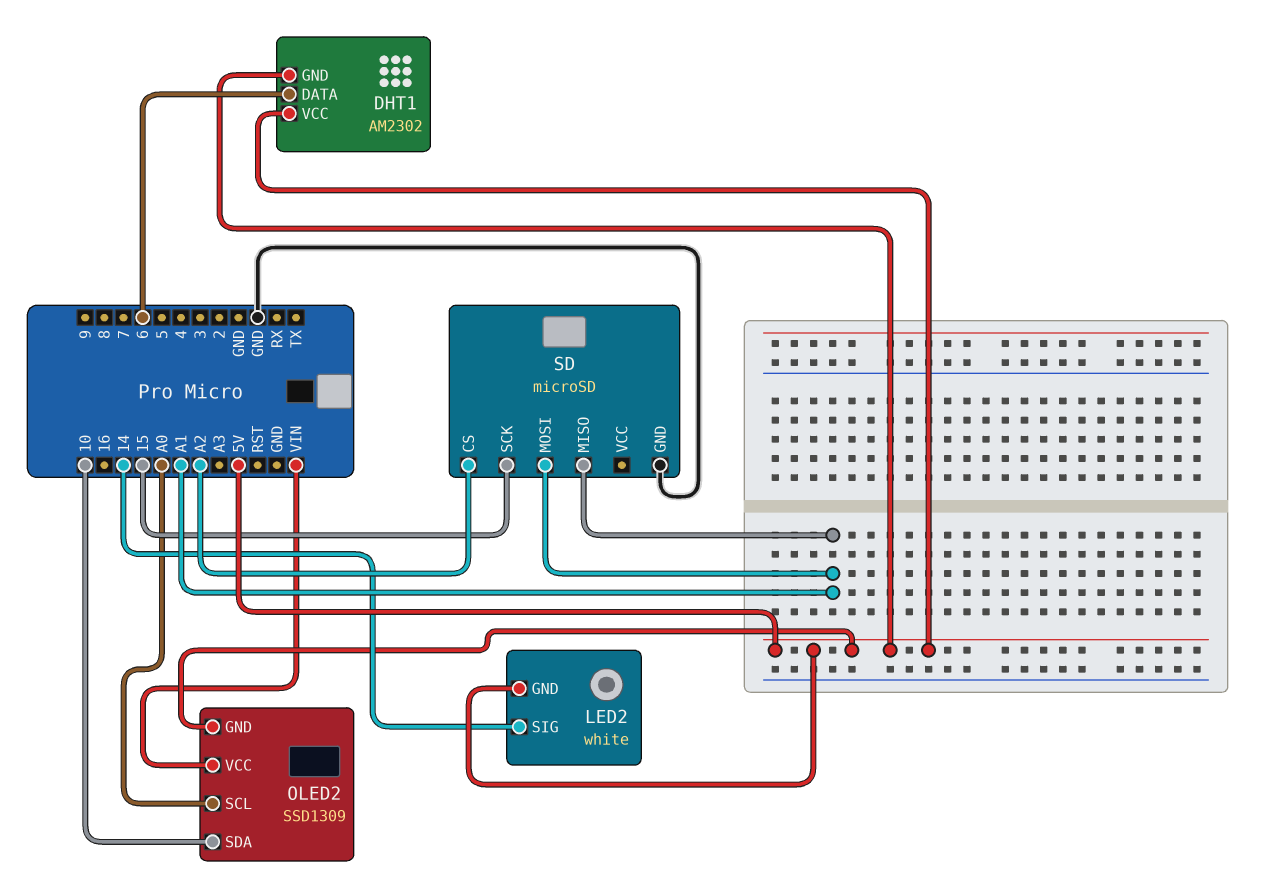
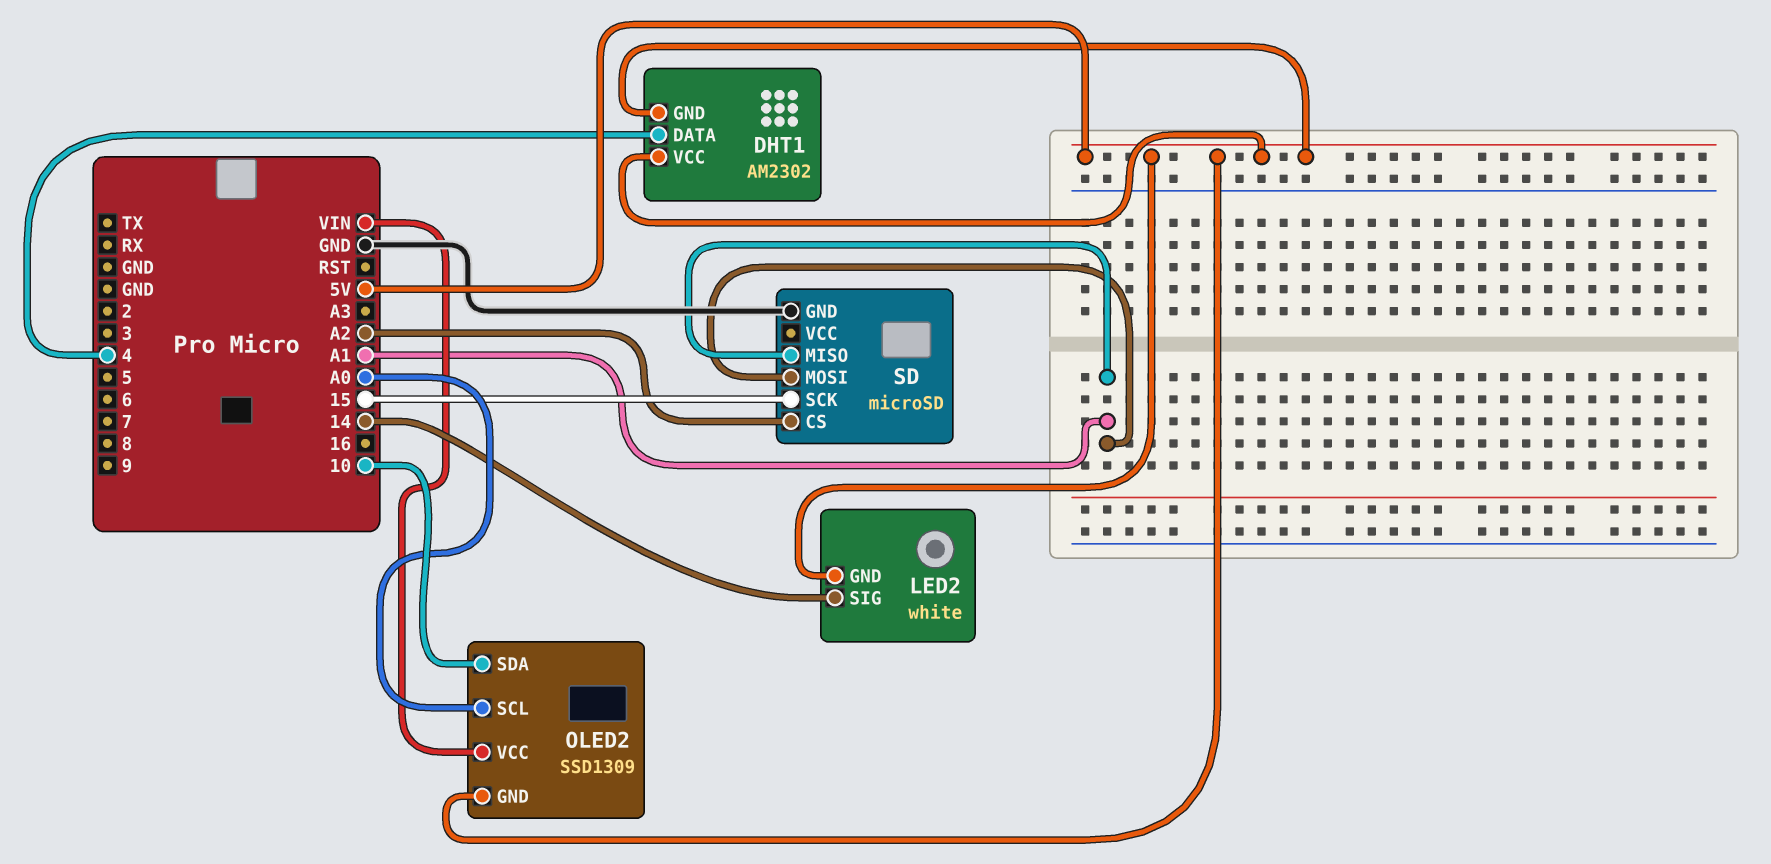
DHT1 pin DATA: 6 -> 4

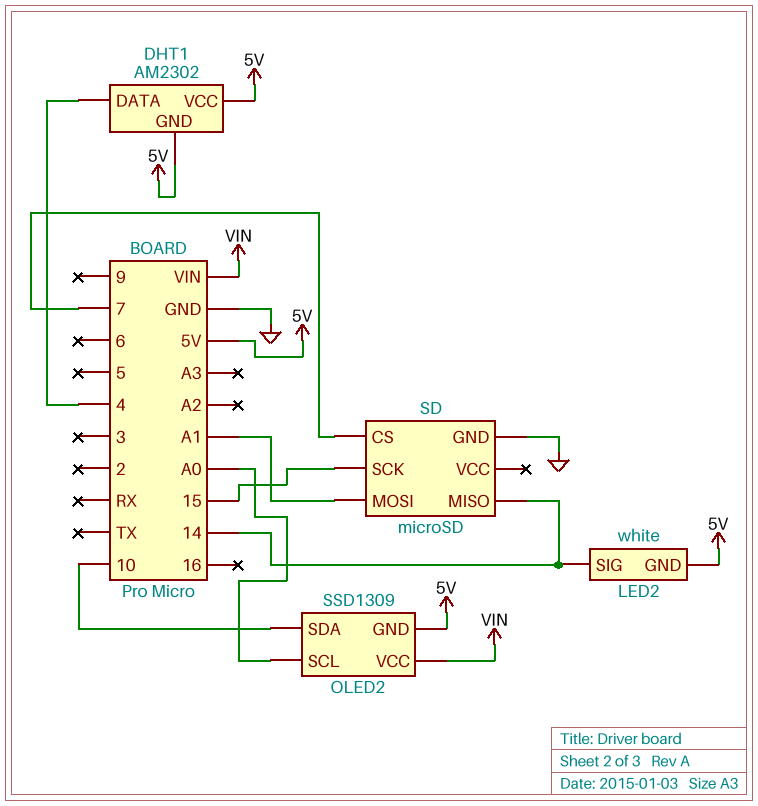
SD pin CS: A2 -> 7
SD pin MISO: A1 -> 14

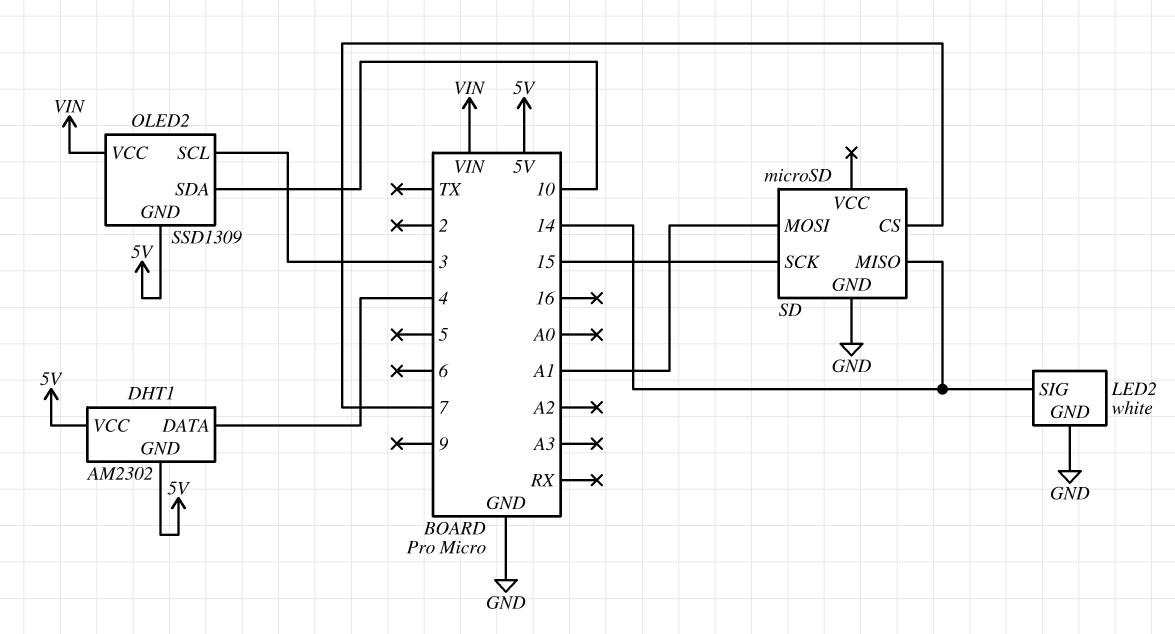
LED2 pin GND: 5V -> GND
OLED2 pin SCL: A0 -> 3

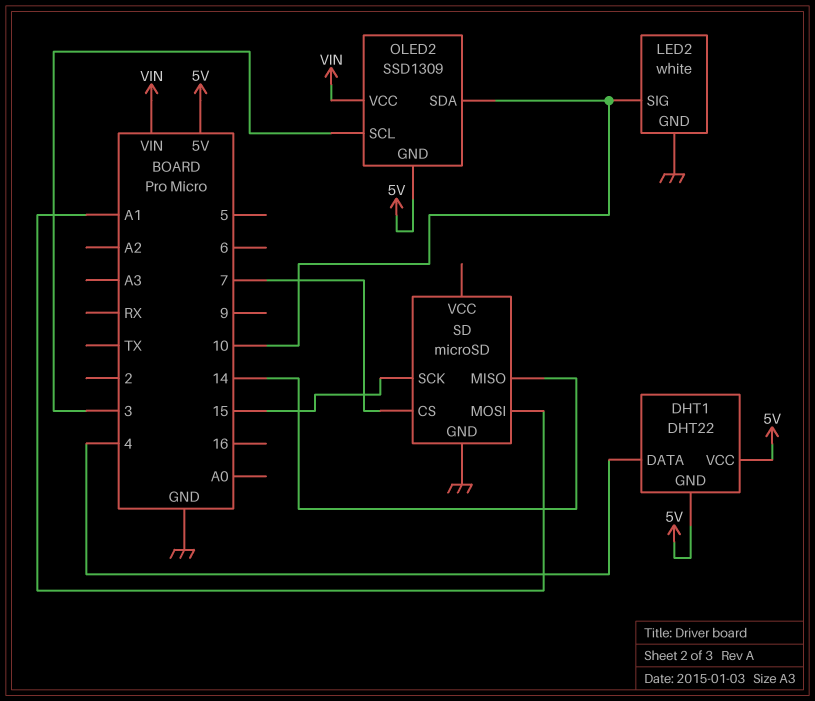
DHT1: AM2302 -> DHT22
LED2 pin SIG: 14 -> 10

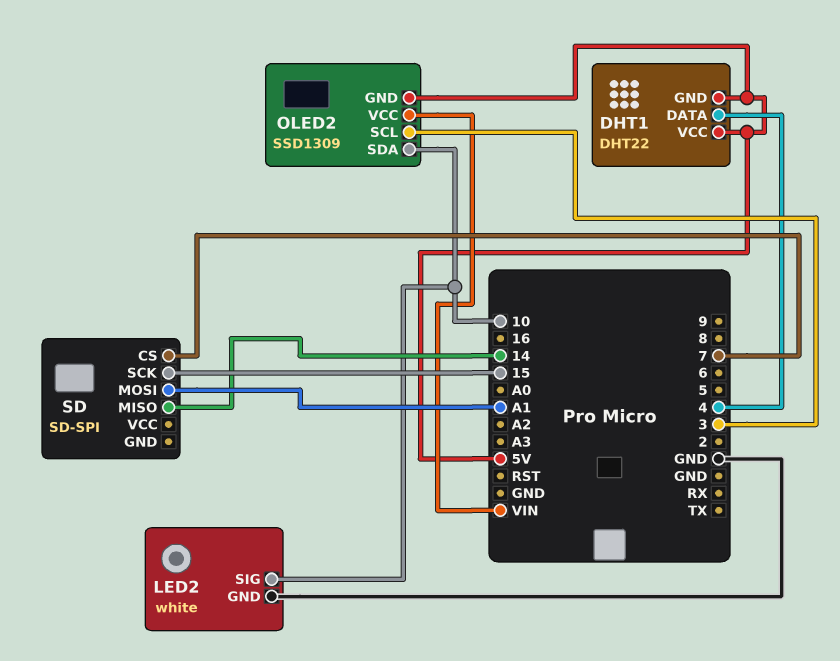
SD: microSD -> SD-SPI
SD pin GND: GND -> none

